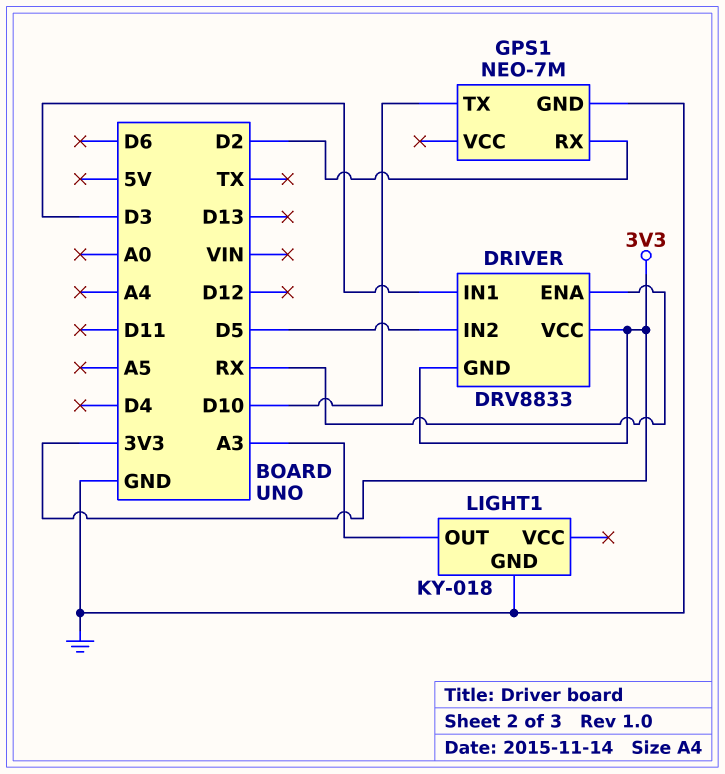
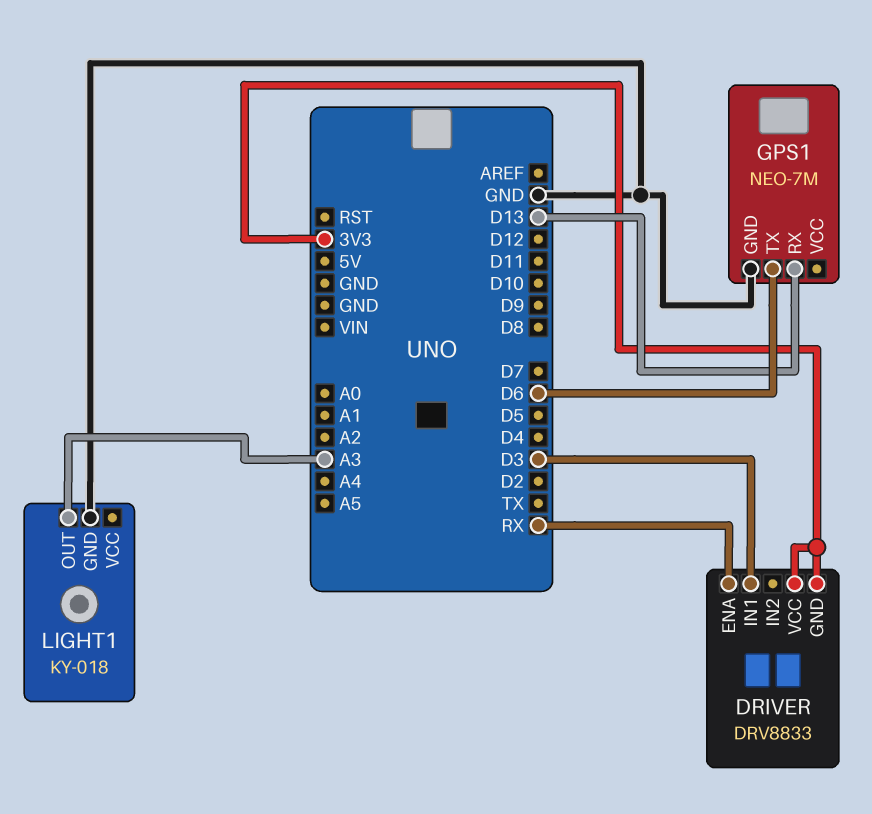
DRIVER pin IN2: D5 -> none
GPS1 pin RX: D2 -> D13
GPS1 pin TX: D10 -> D6

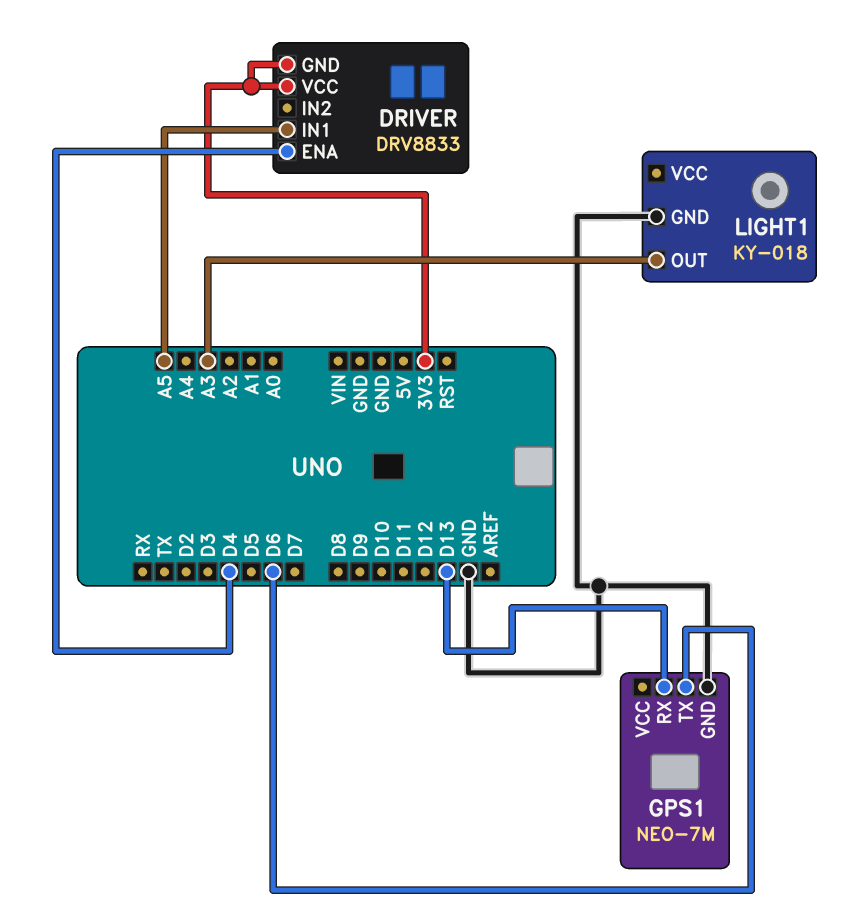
DRIVER pin ENA: RX -> D4
DRIVER pin IN1: D3 -> A5

